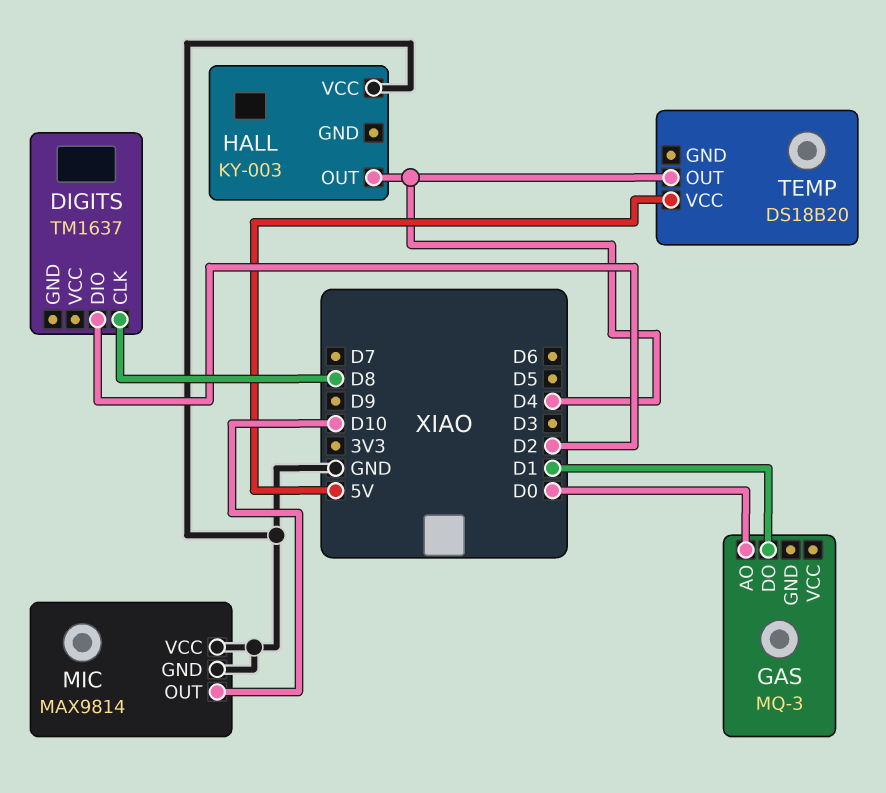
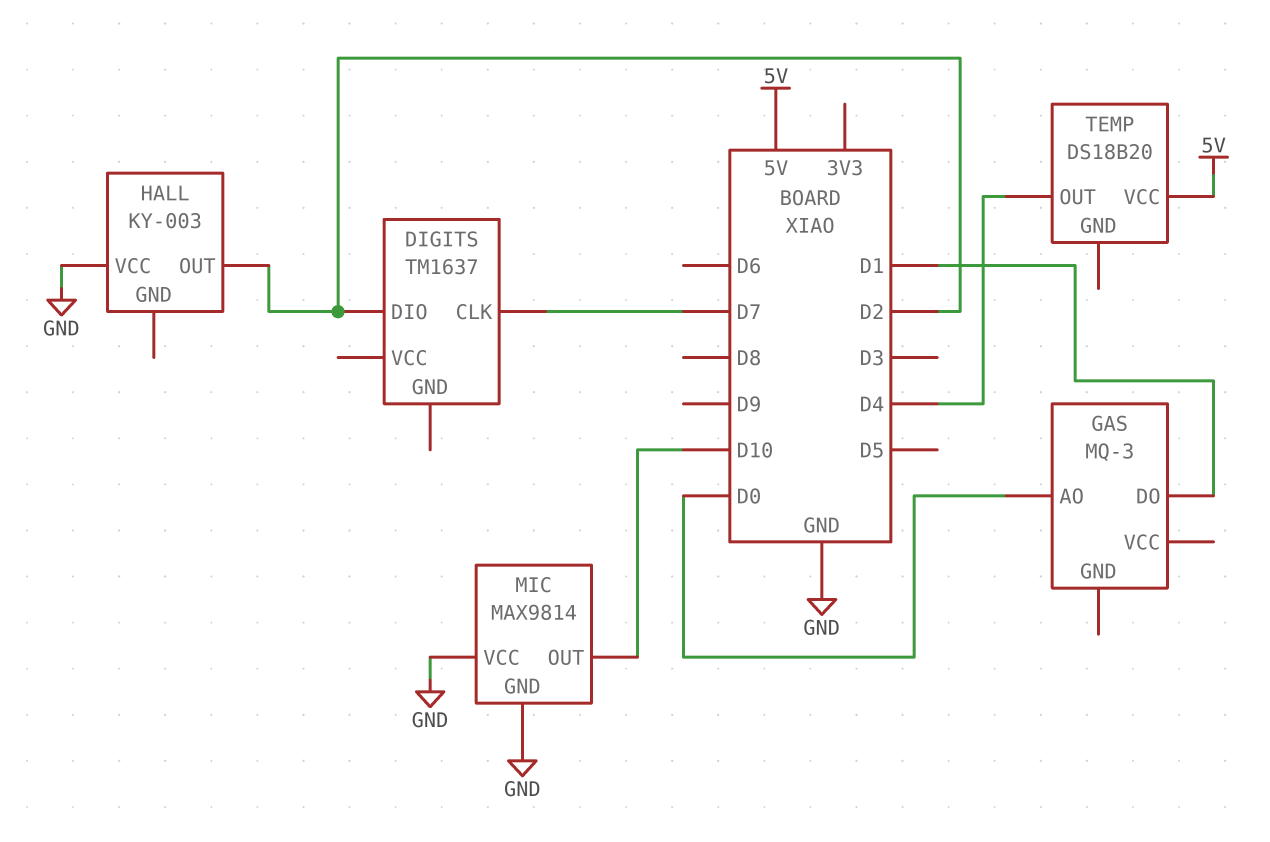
DIGITS pin CLK: D8 -> D7
HALL pin OUT: D4 -> D2

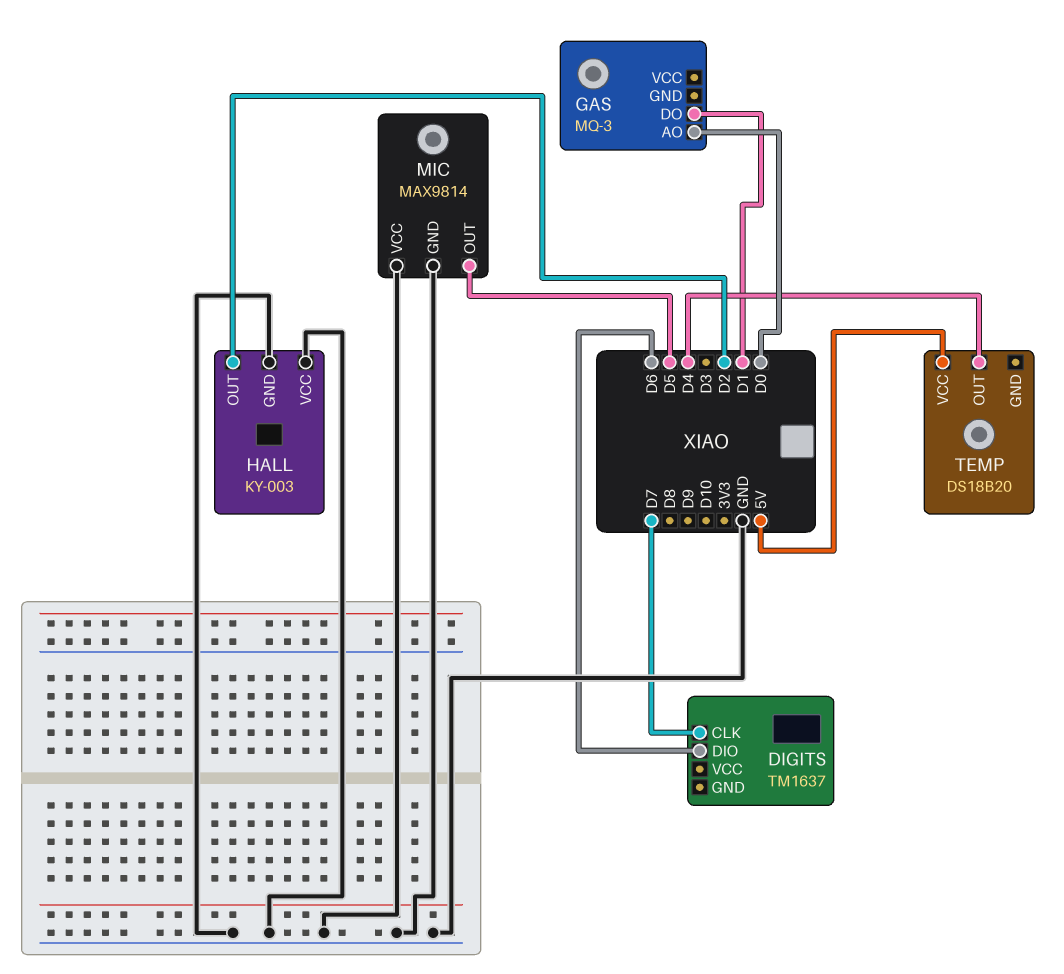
DIGITS pin DIO: D2 -> D6
HALL pin GND: none -> GND
MIC pin OUT: D10 -> D5

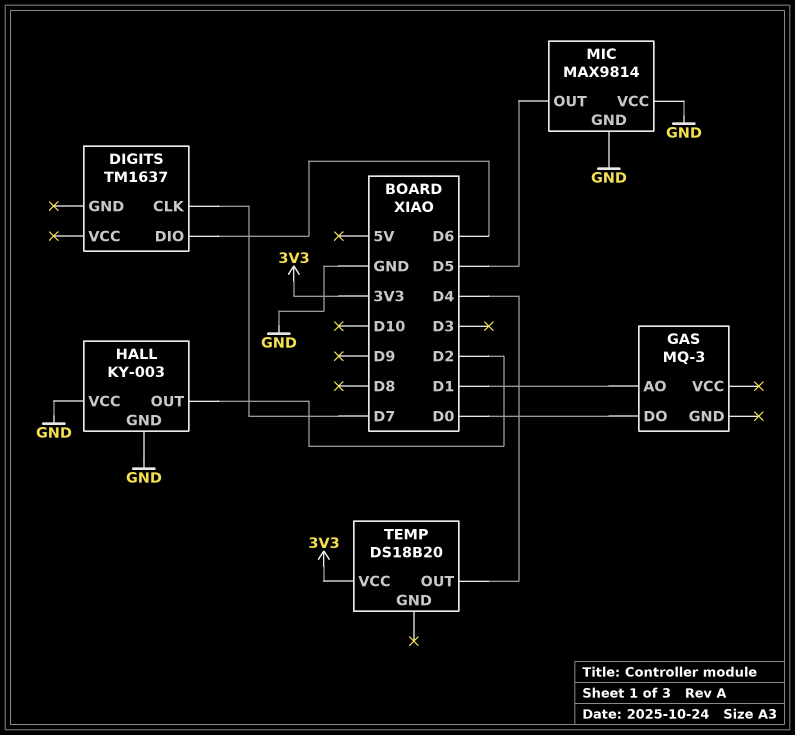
GAS pin AO: D0 -> D1
GAS pin DO: D1 -> D0
TEMP pin VCC: 5V -> 3V3

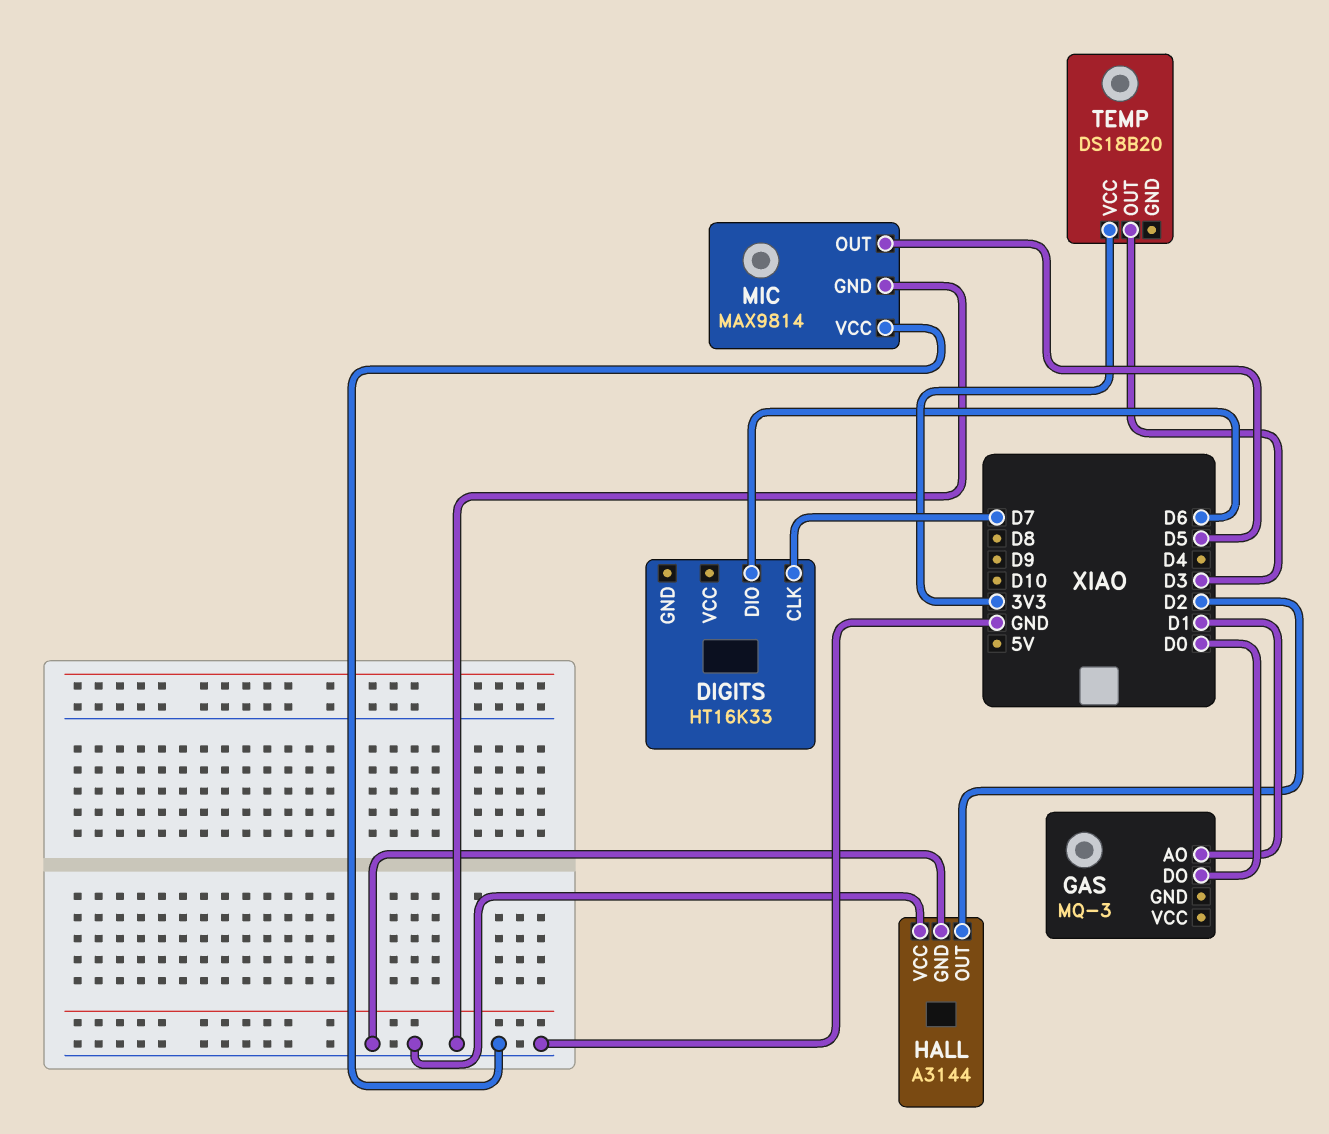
DIGITS: TM1637 -> HT16K33
HALL: KY-003 -> A3144
TEMP pin OUT: D4 -> D3

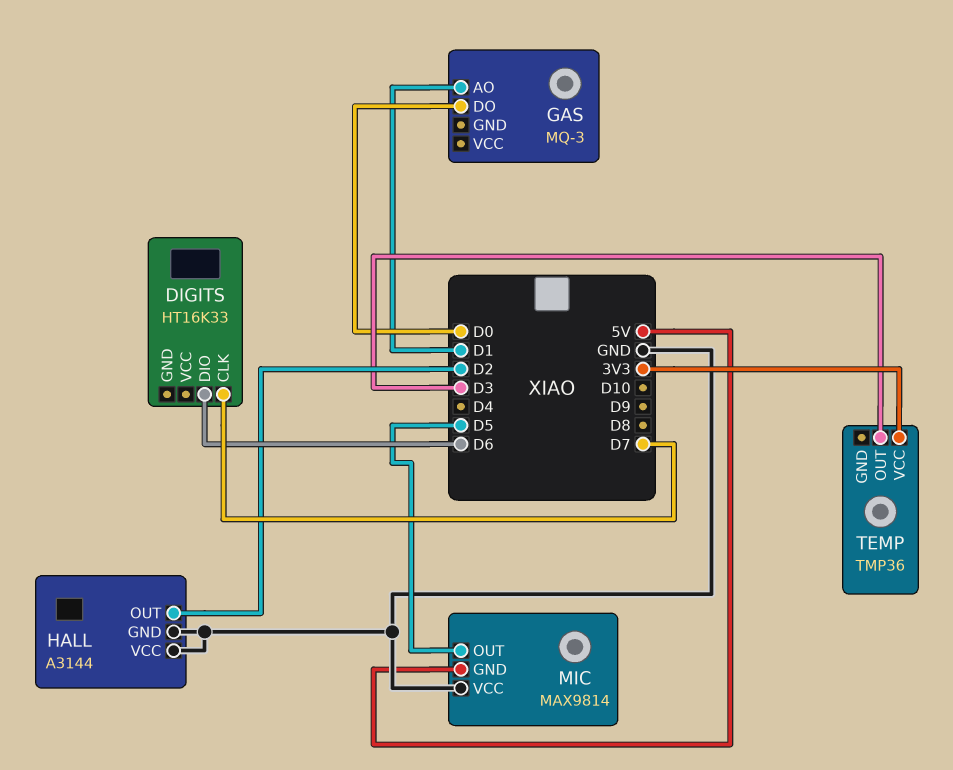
MIC pin GND: GND -> 5V
TEMP: DS18B20 -> TMP36

